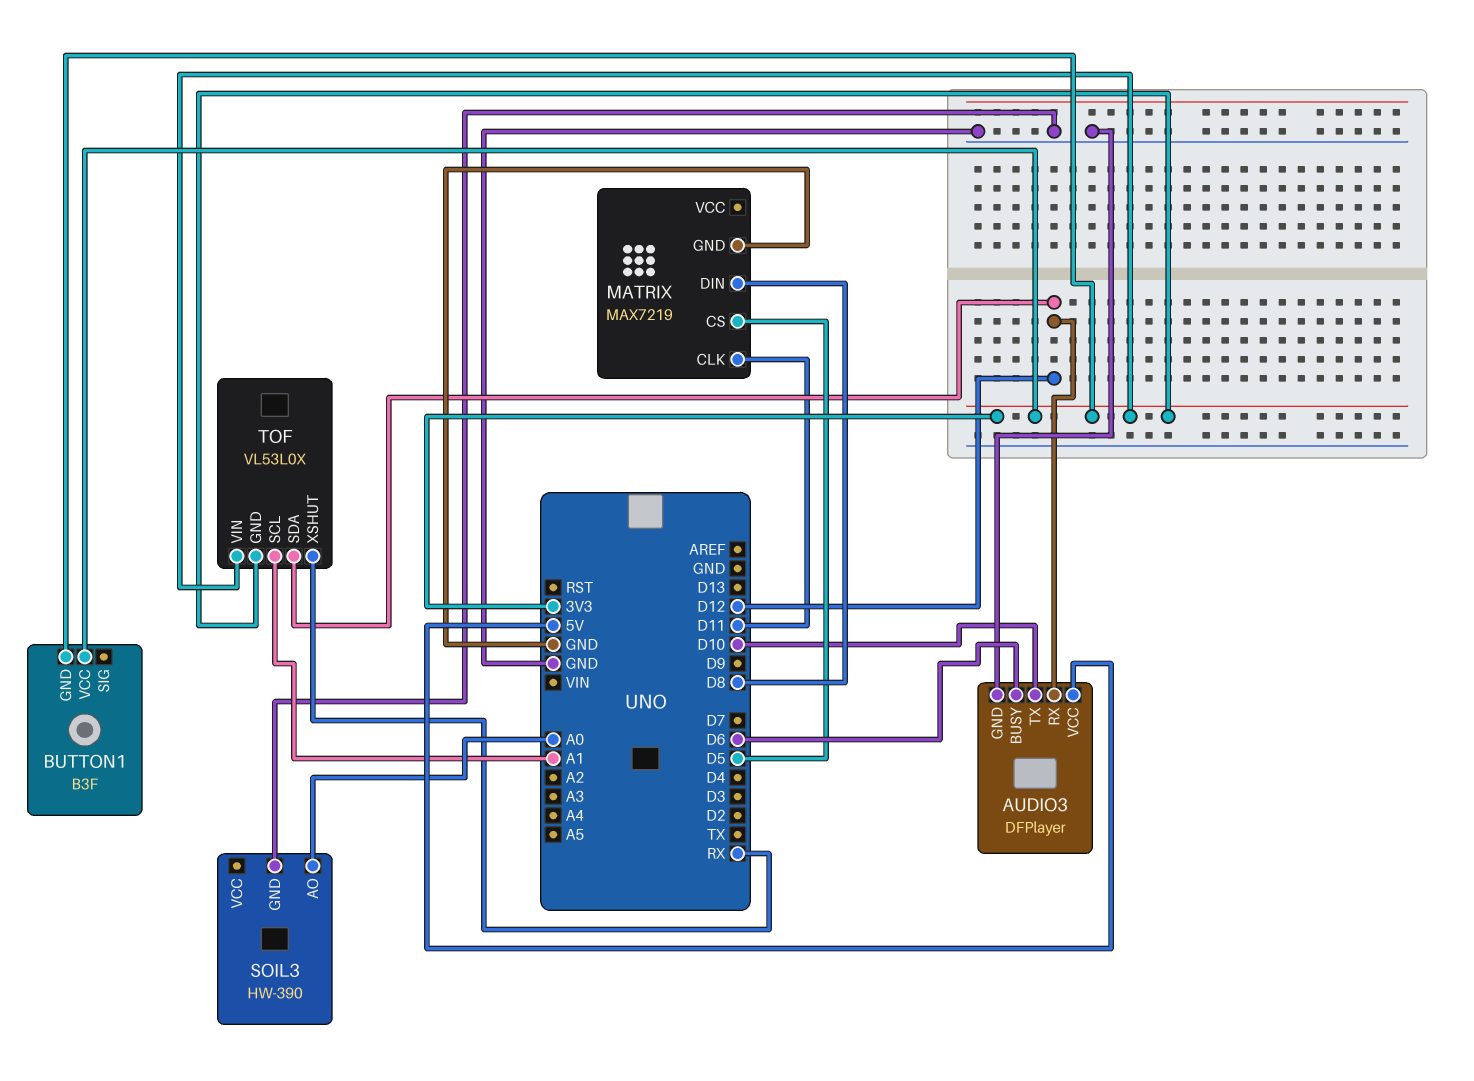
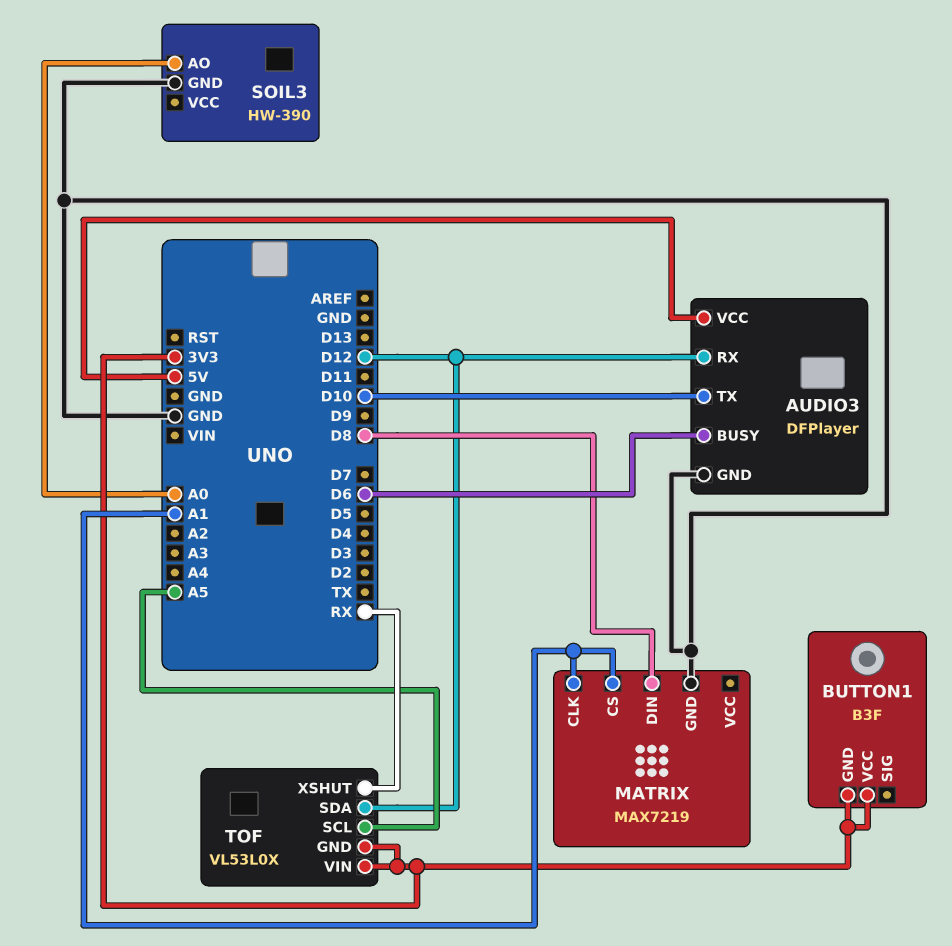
MATRIX pin CLK: D11 -> A1
MATRIX pin CS: D5 -> A1
TOF pin SCL: A1 -> A5

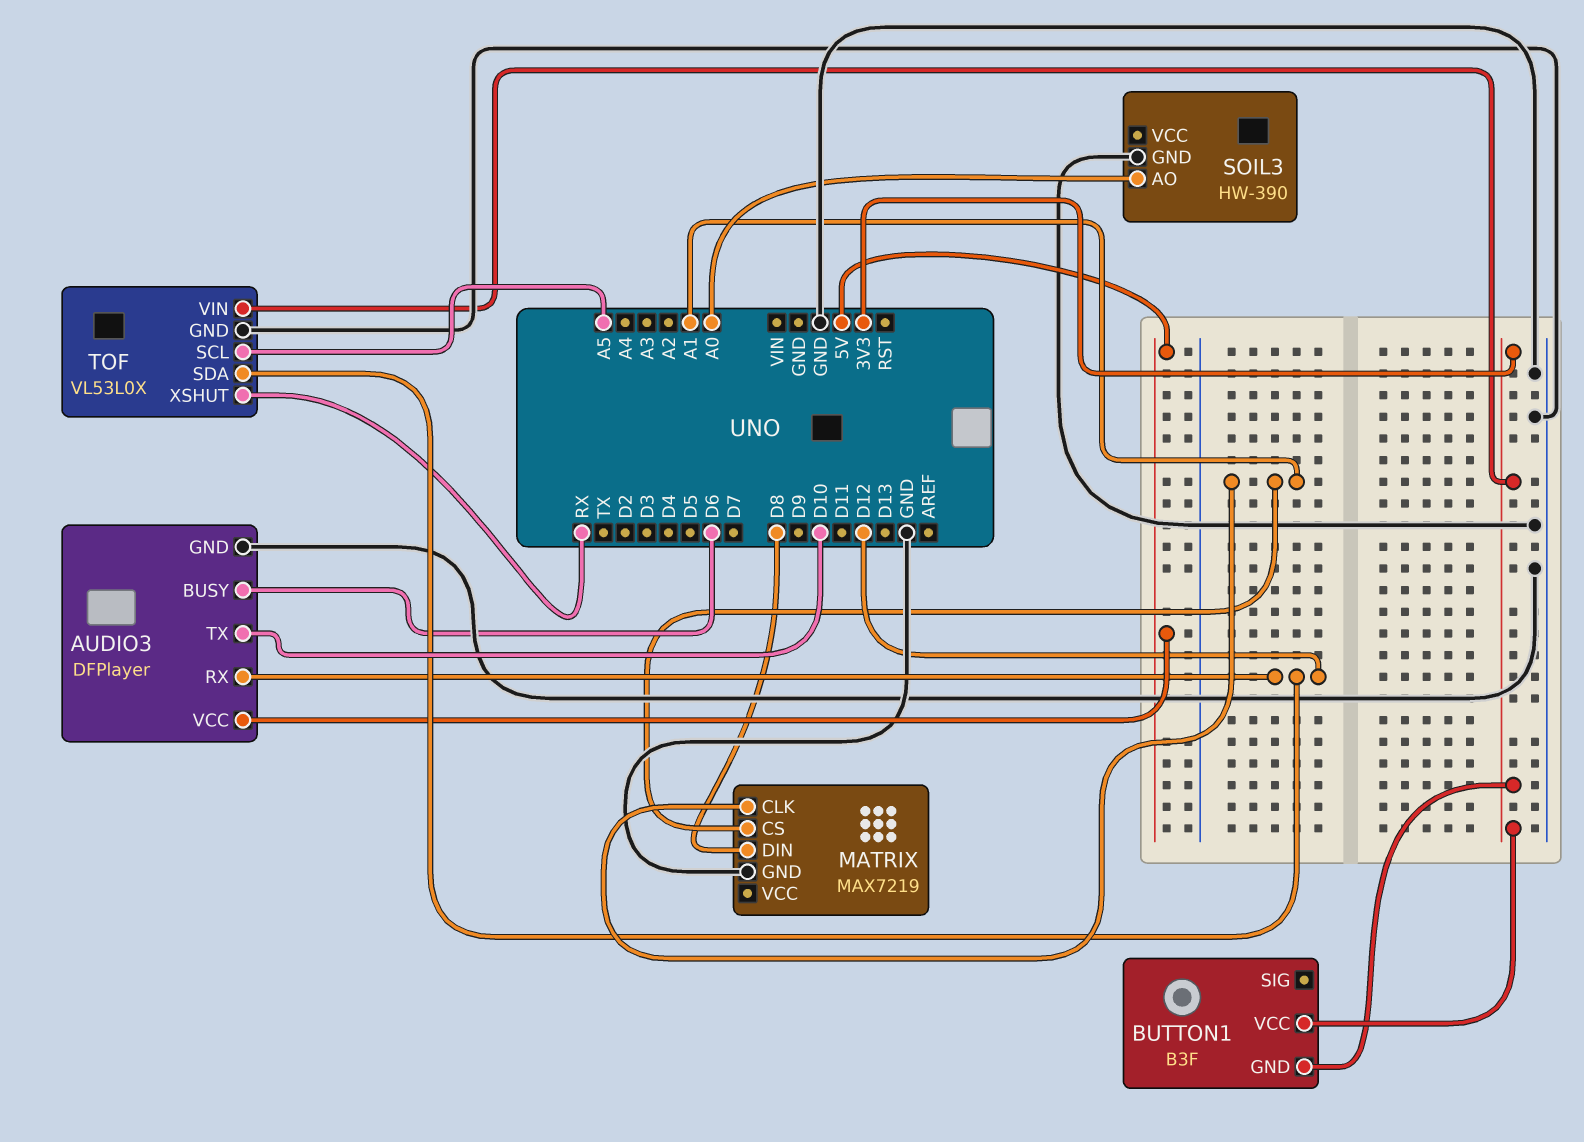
TOF pin GND: 3V3 -> GND

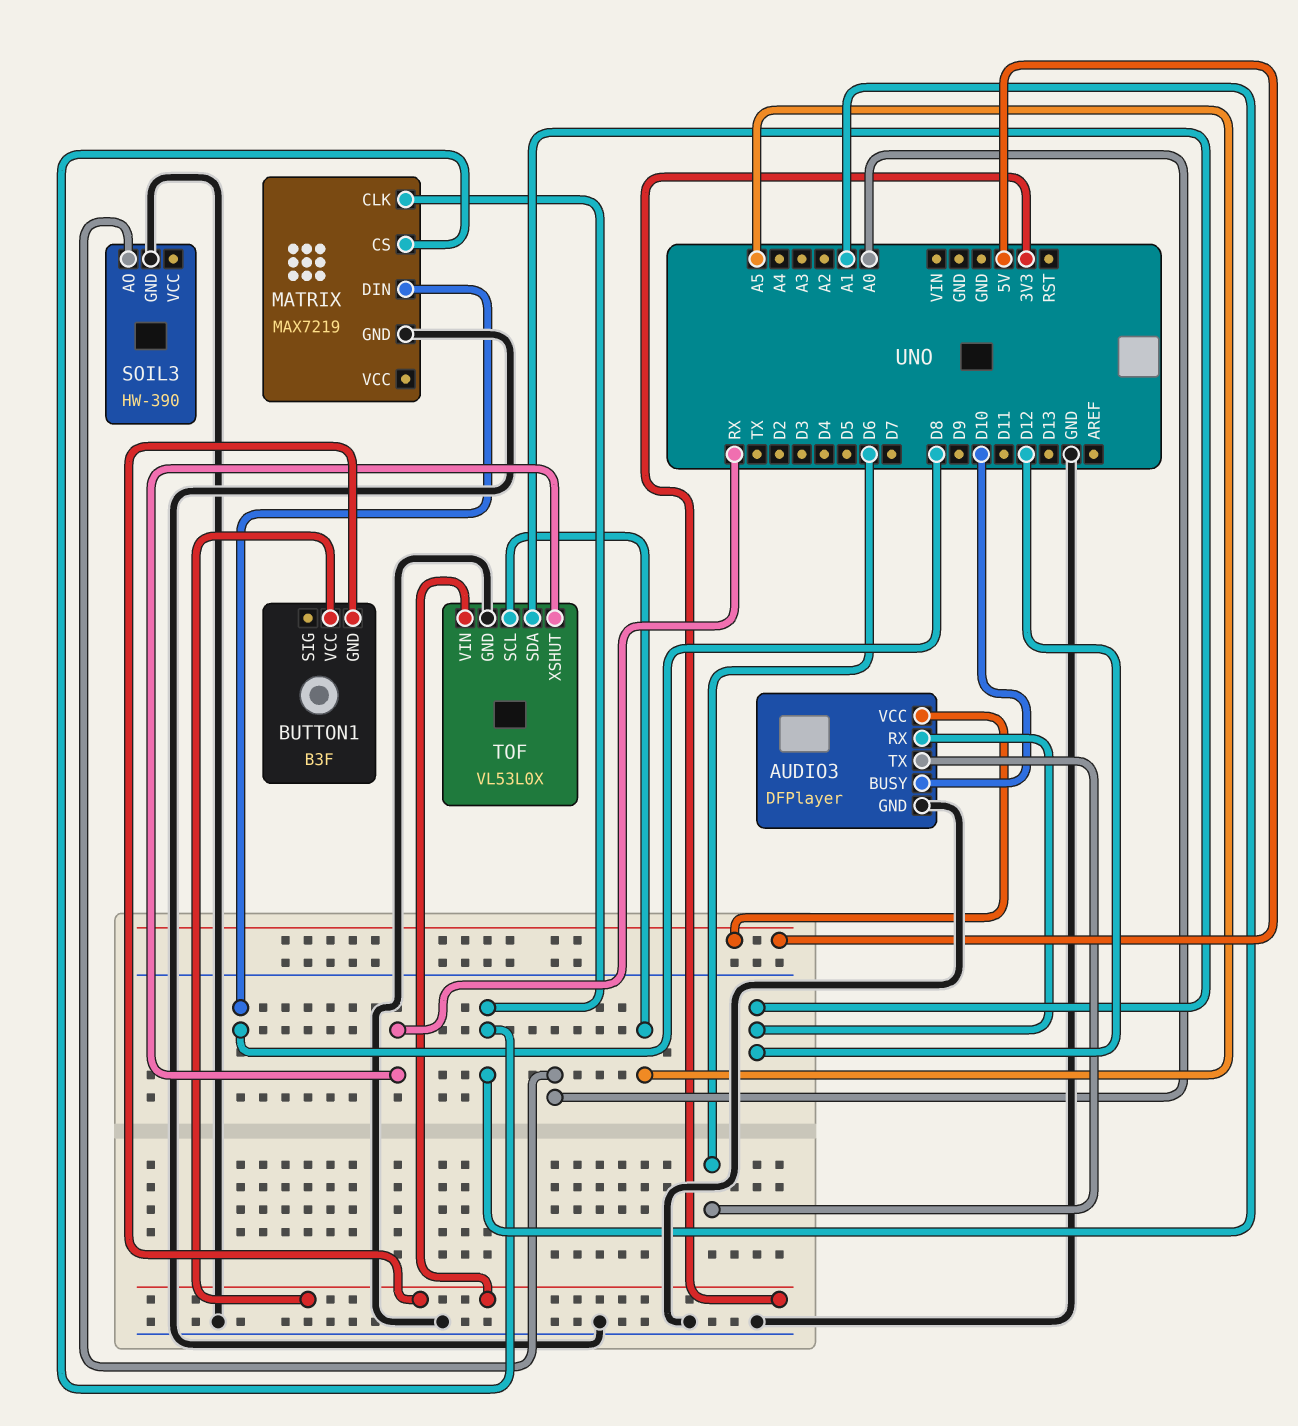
AUDIO3 pin BUSY: D6 -> D10
AUDIO3 pin TX: D10 -> D6

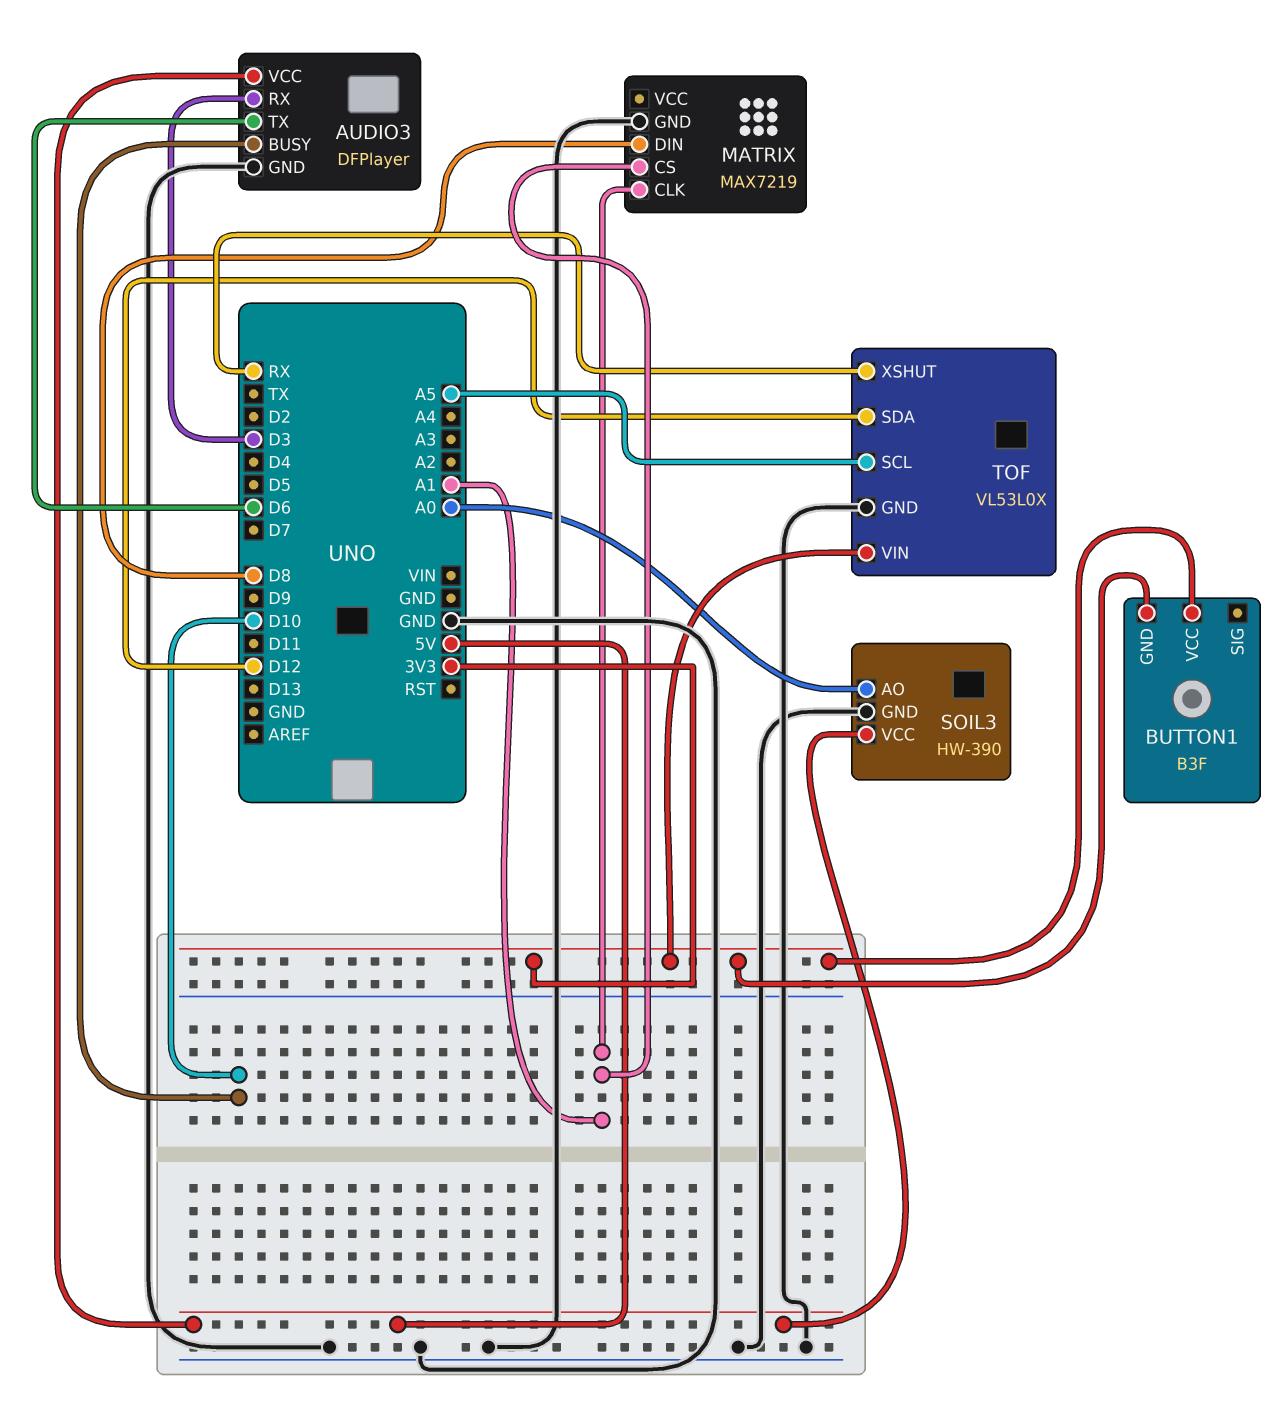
AUDIO3 pin RX: D12 -> D3
SOIL3 pin VCC: none -> 5V

